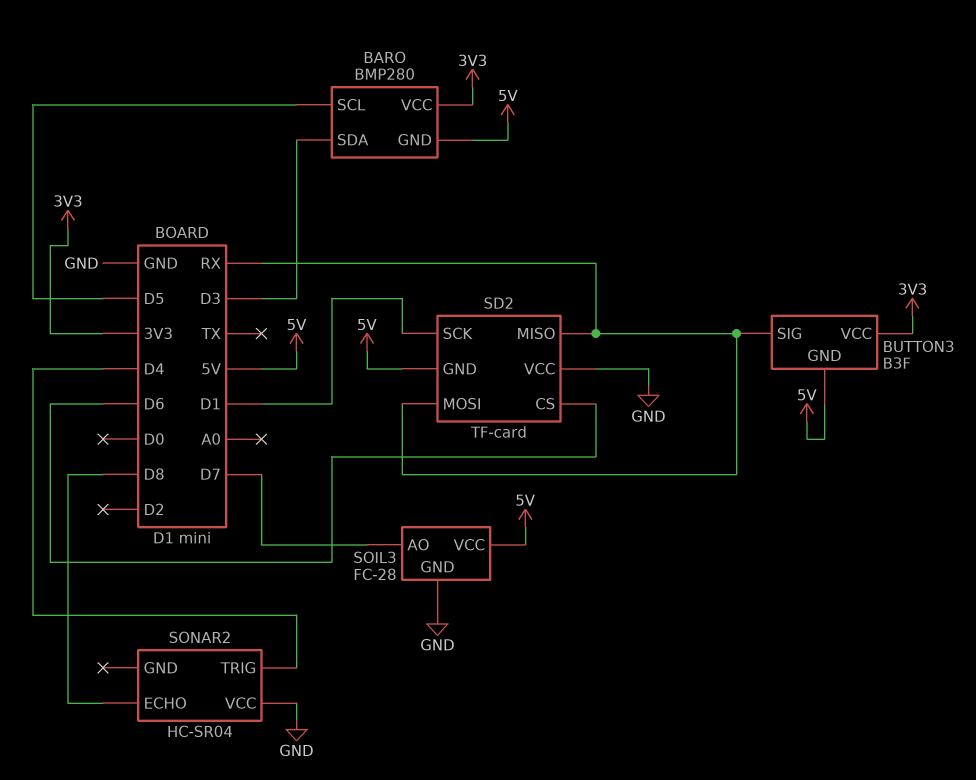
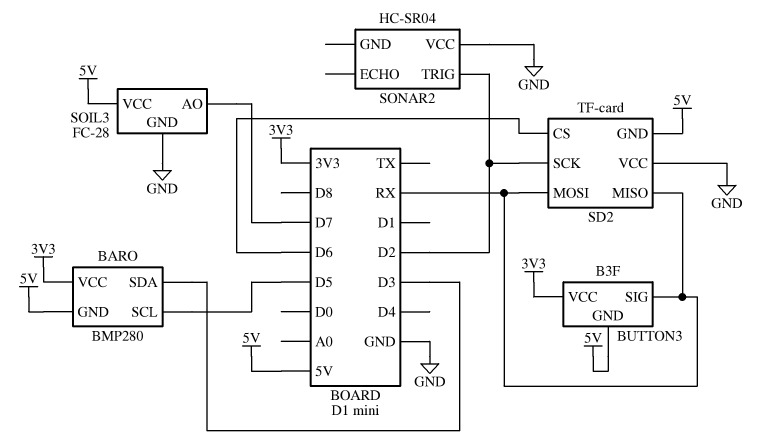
SD2 pin SCK: D1 -> D2
SONAR2 pin ECHO: D8 -> none
SONAR2 pin TRIG: D4 -> D2

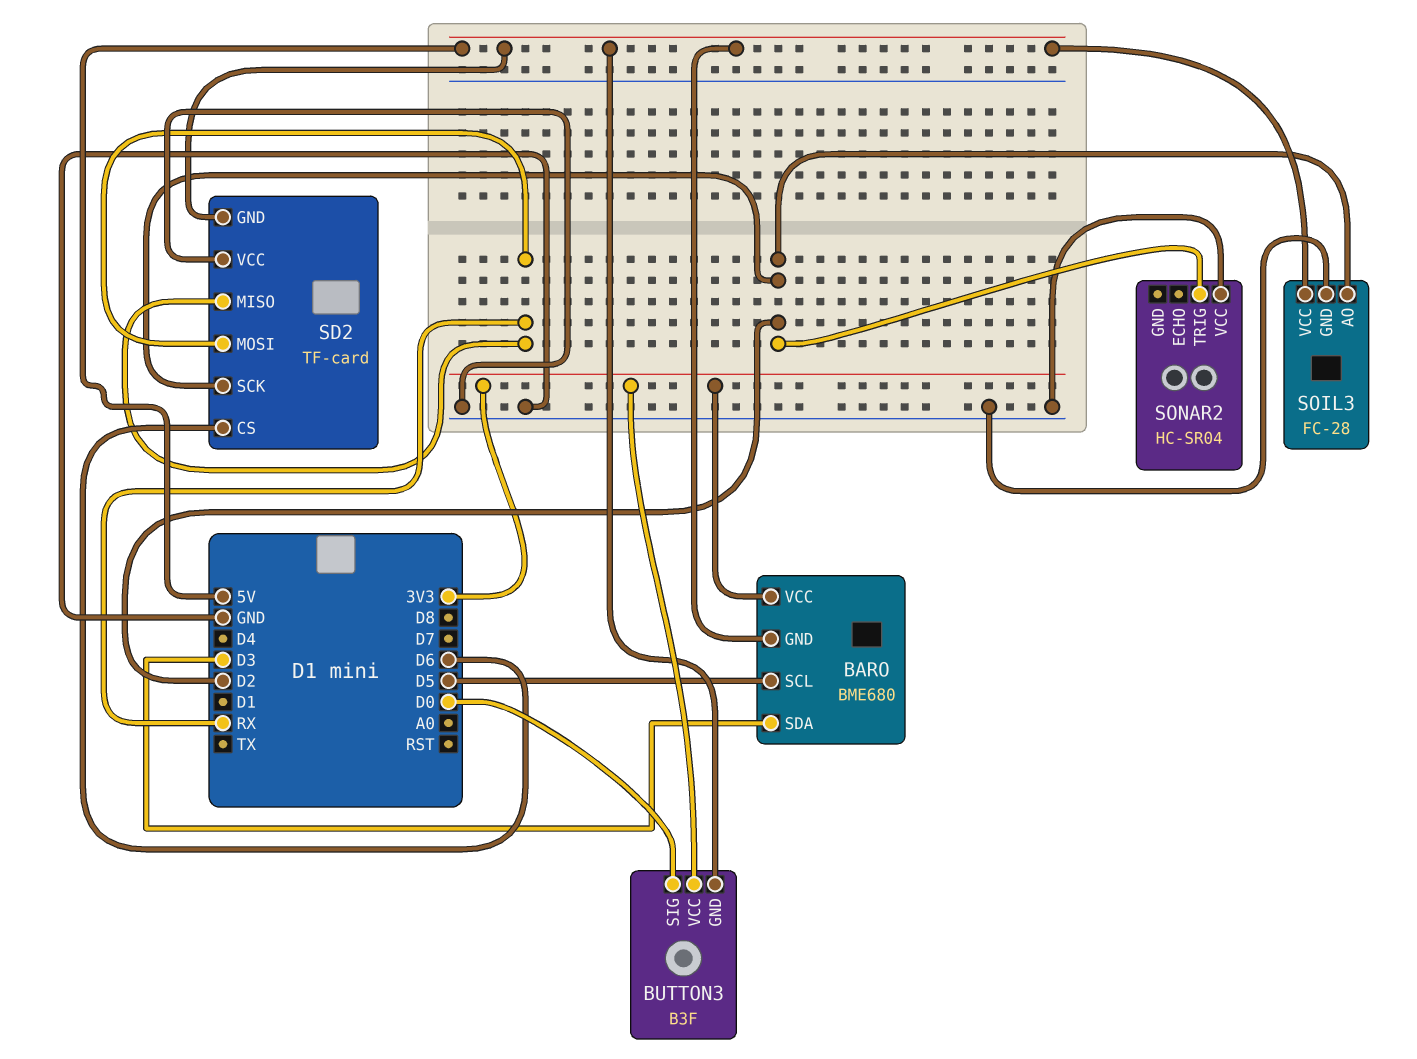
BARO: BMP280 -> BME680
BUTTON3 pin SIG: RX -> D0
SOIL3 pin AO: D7 -> D2

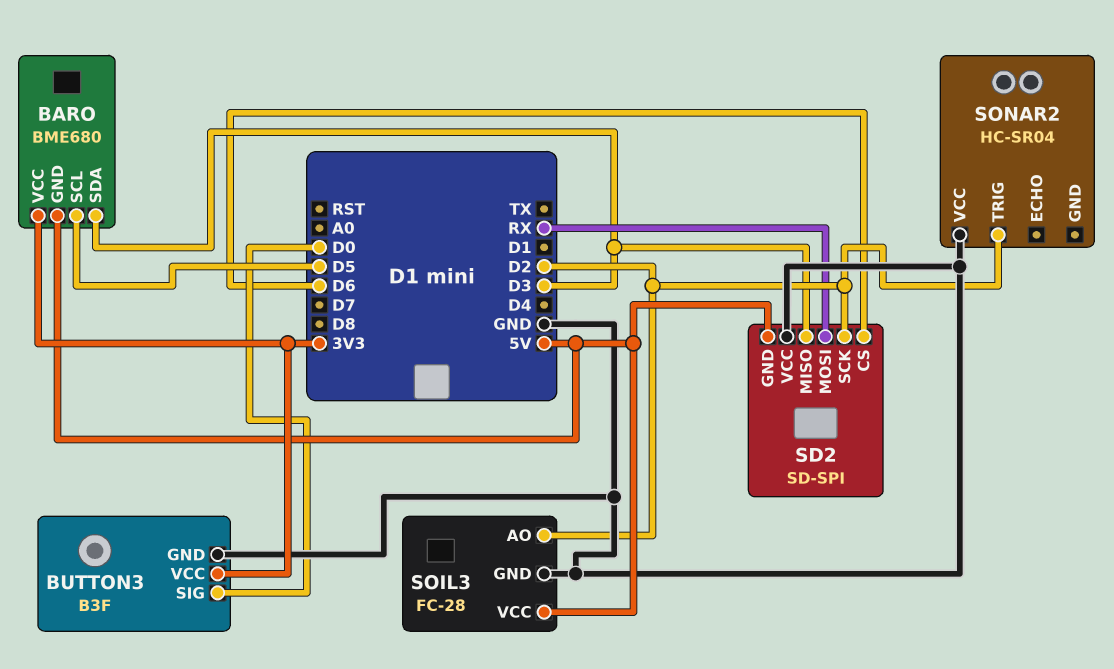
BUTTON3 pin GND: 5V -> GND
SD2: TF-card -> SD-SPI
SD2 pin MISO: RX -> D3

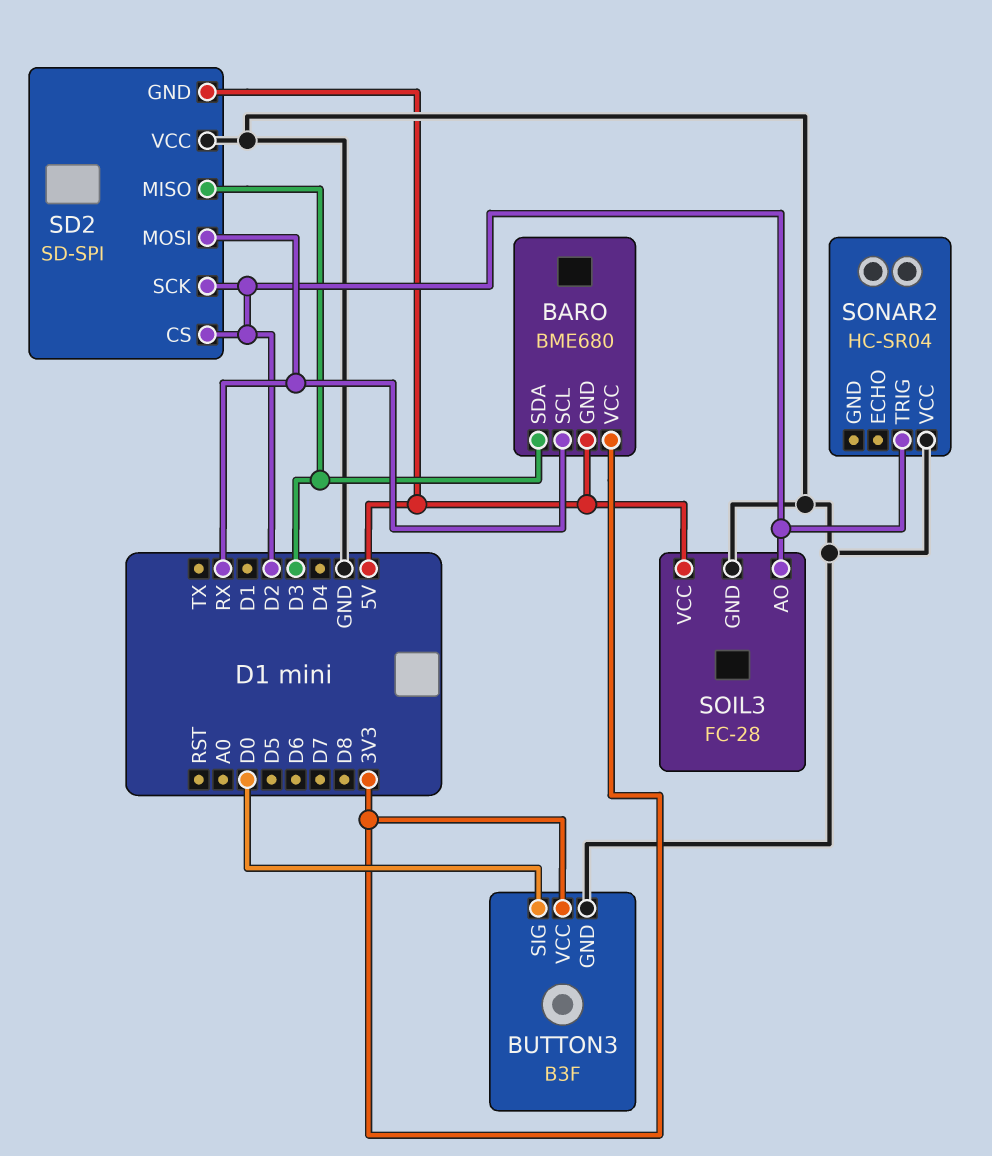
BARO pin SCL: D5 -> RX
SD2 pin CS: D6 -> D2

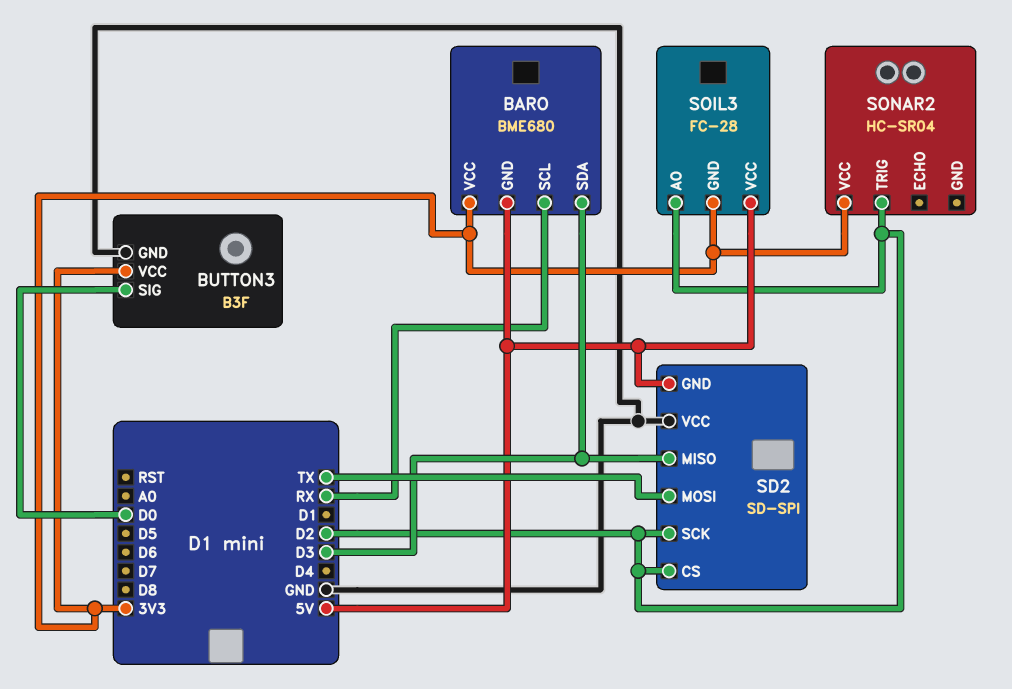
SD2 pin MOSI: RX -> TX
SOIL3 pin GND: GND -> 3V3
SONAR2 pin VCC: GND -> 3V3

